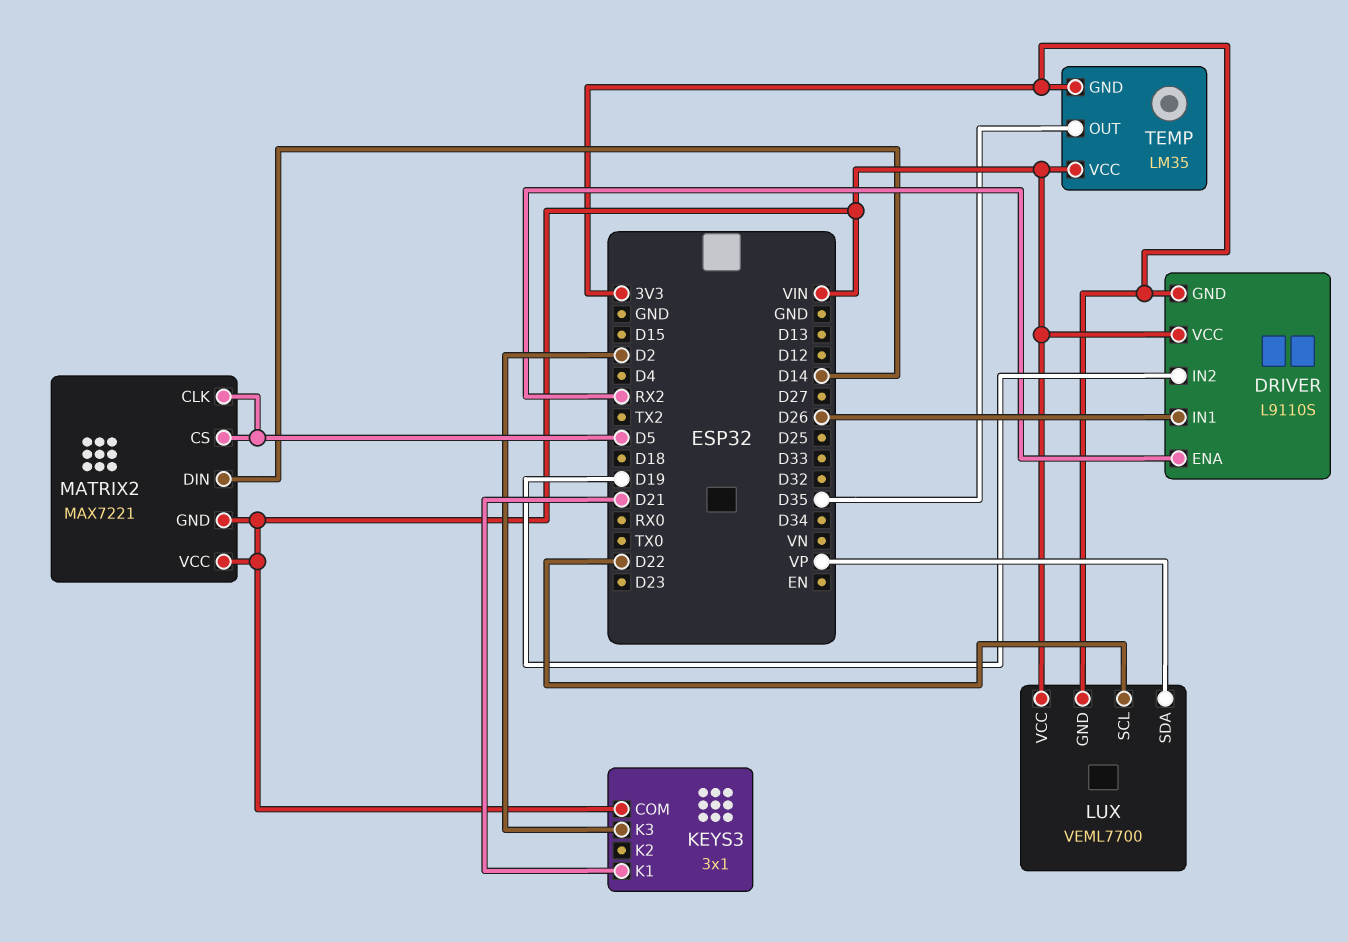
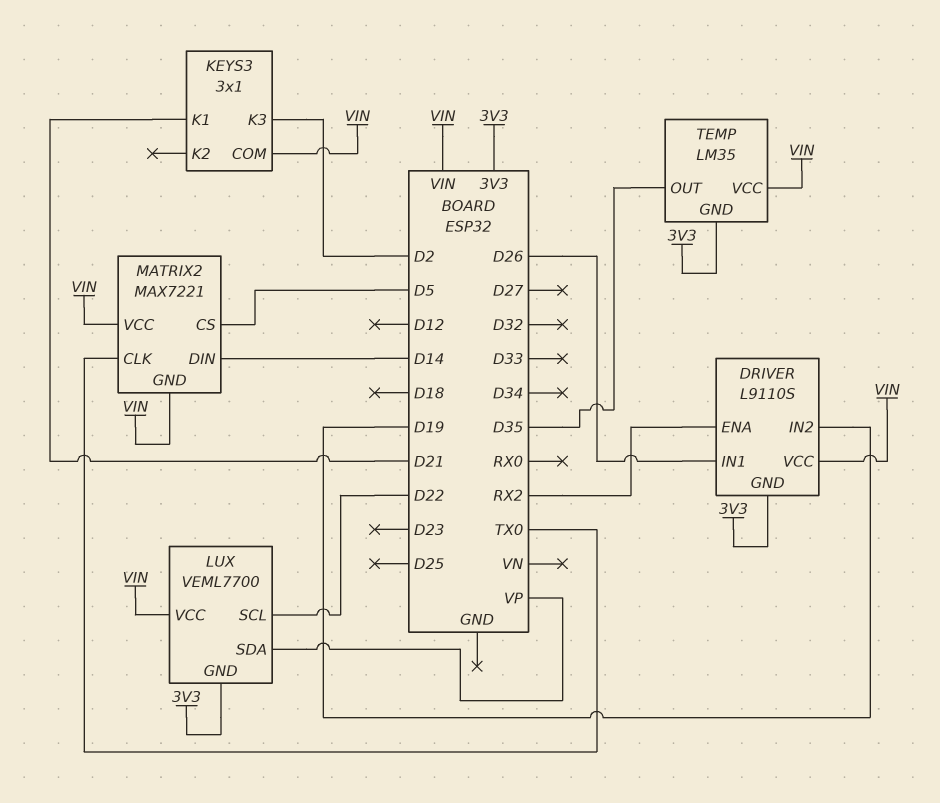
MATRIX2 pin CLK: D5 -> TX0

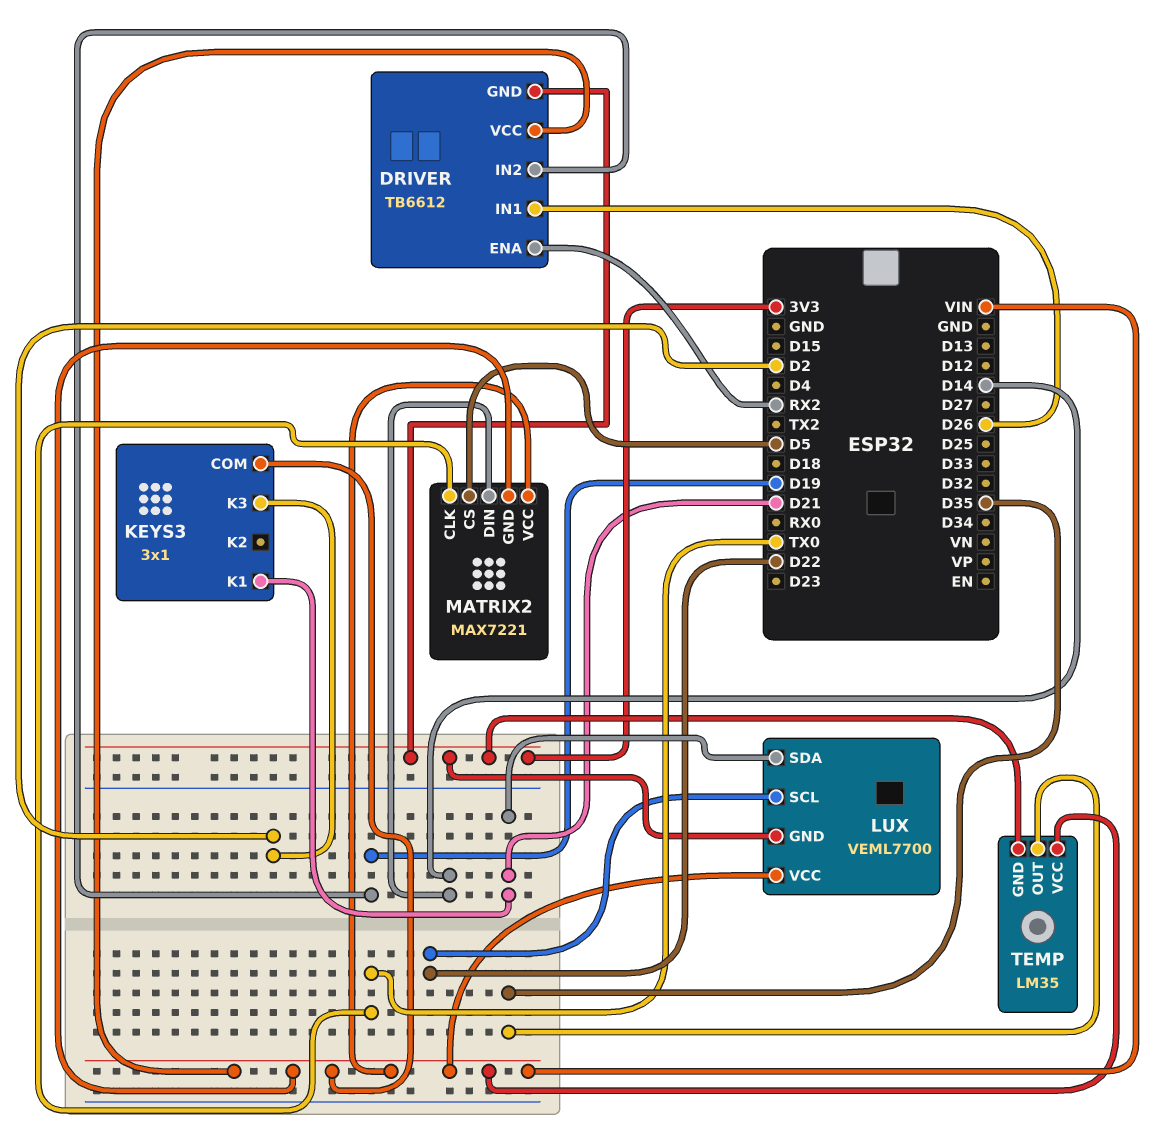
DRIVER: L9110S -> TB6612
LUX pin SDA: VP -> D21

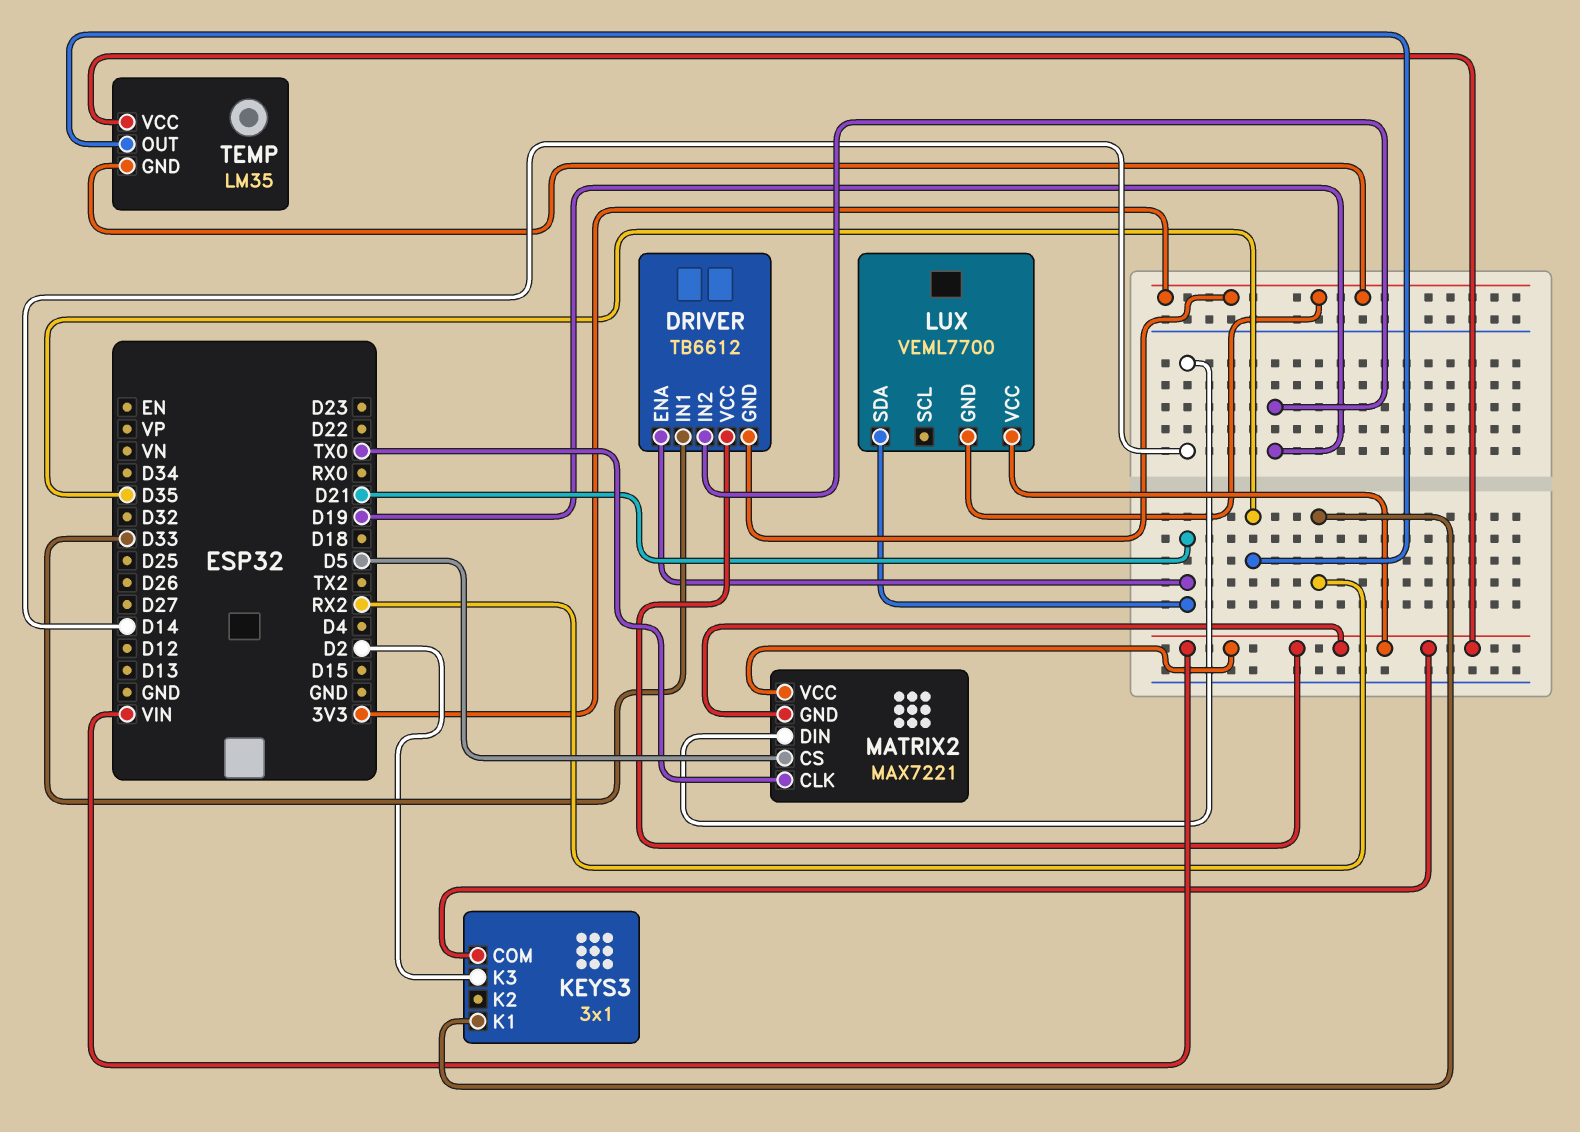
DRIVER pin ENA: RX2 -> D21
DRIVER pin IN1: D26 -> D33
KEYS3 pin K1: D21 -> RX2
LUX pin SCL: D22 -> none

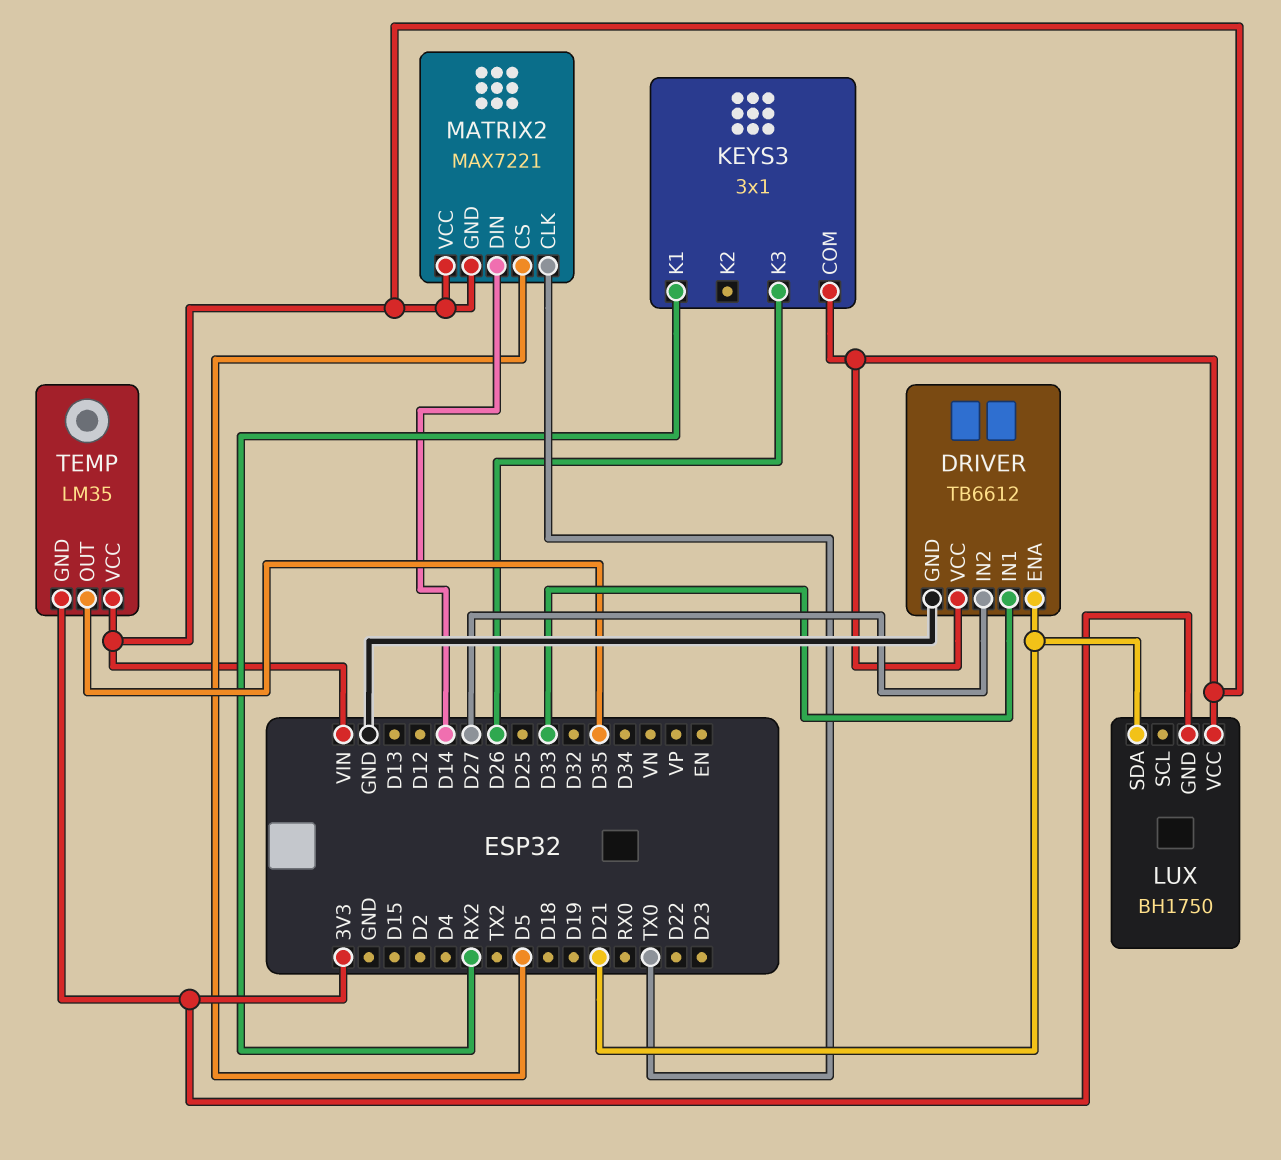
DRIVER pin GND: 3V3 -> GND
DRIVER pin IN2: D19 -> D27
KEYS3 pin K3: D2 -> D26
LUX: VEML7700 -> BH1750

